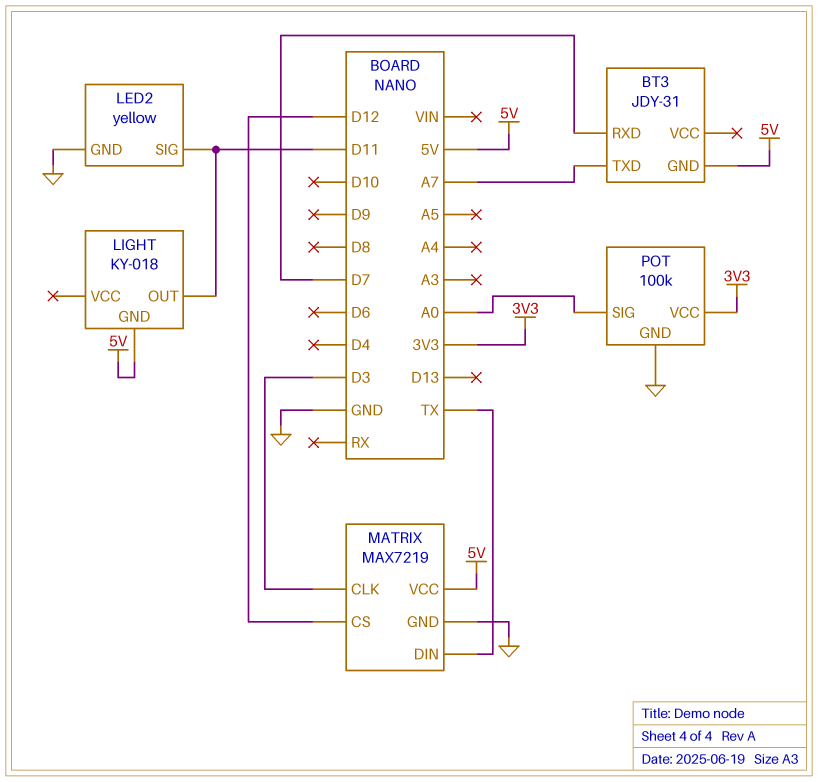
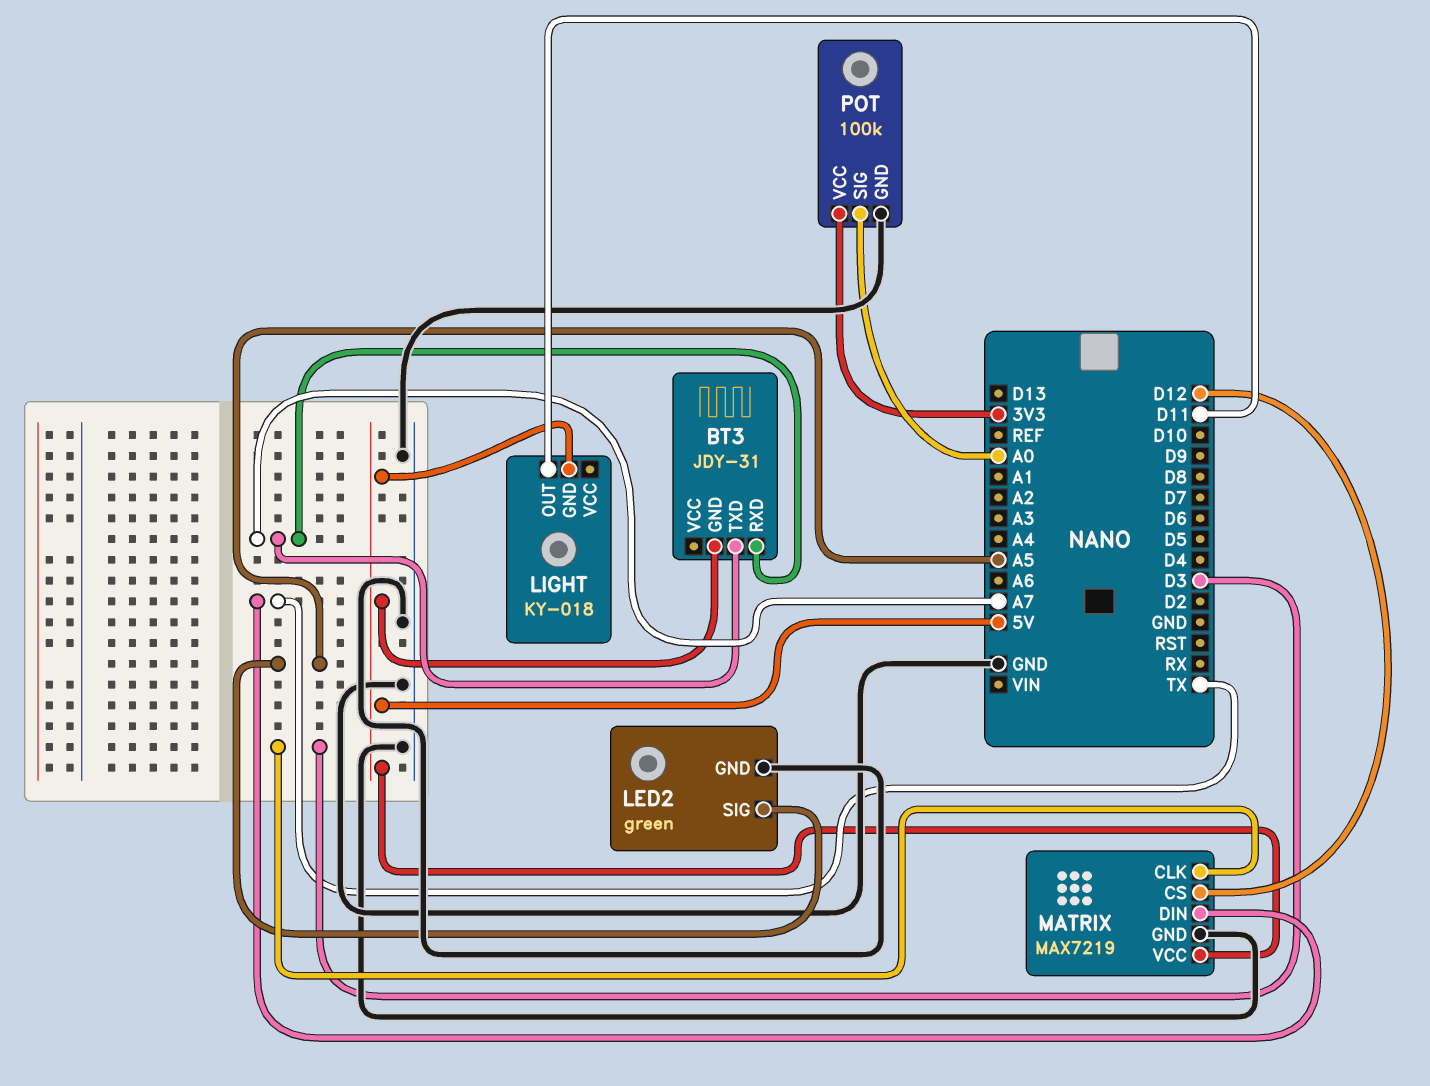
BT3 pin RXD: D7 -> A7
LED2: yellow -> green
LED2 pin SIG: D11 -> A5

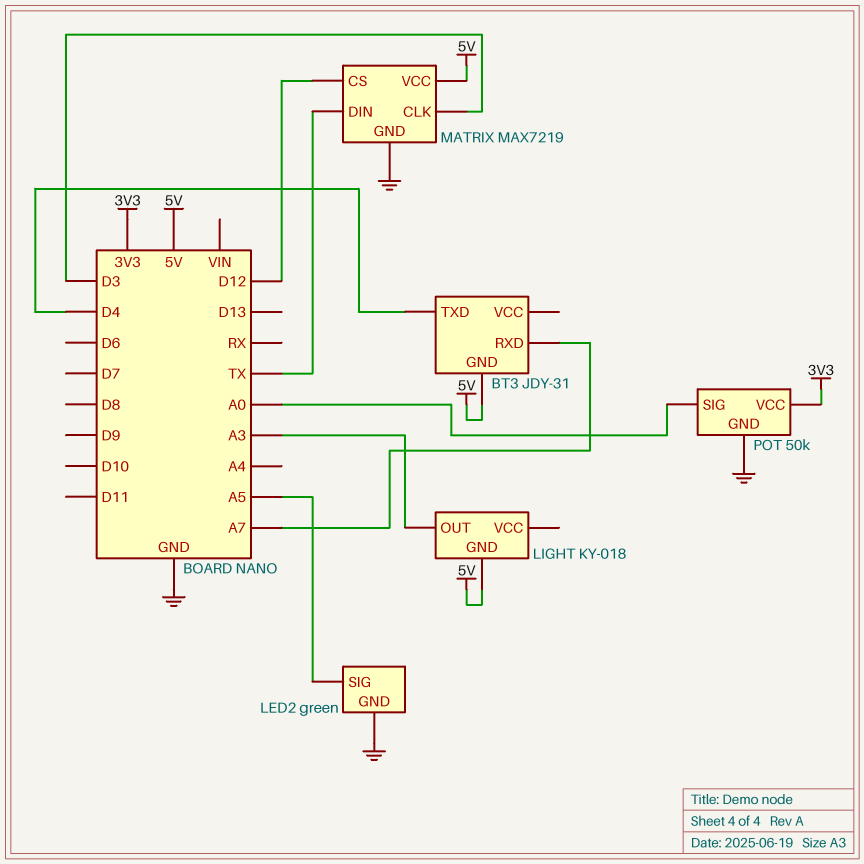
BT3 pin TXD: A7 -> D4
LIGHT pin OUT: D11 -> A3
POT: 100k -> 50k

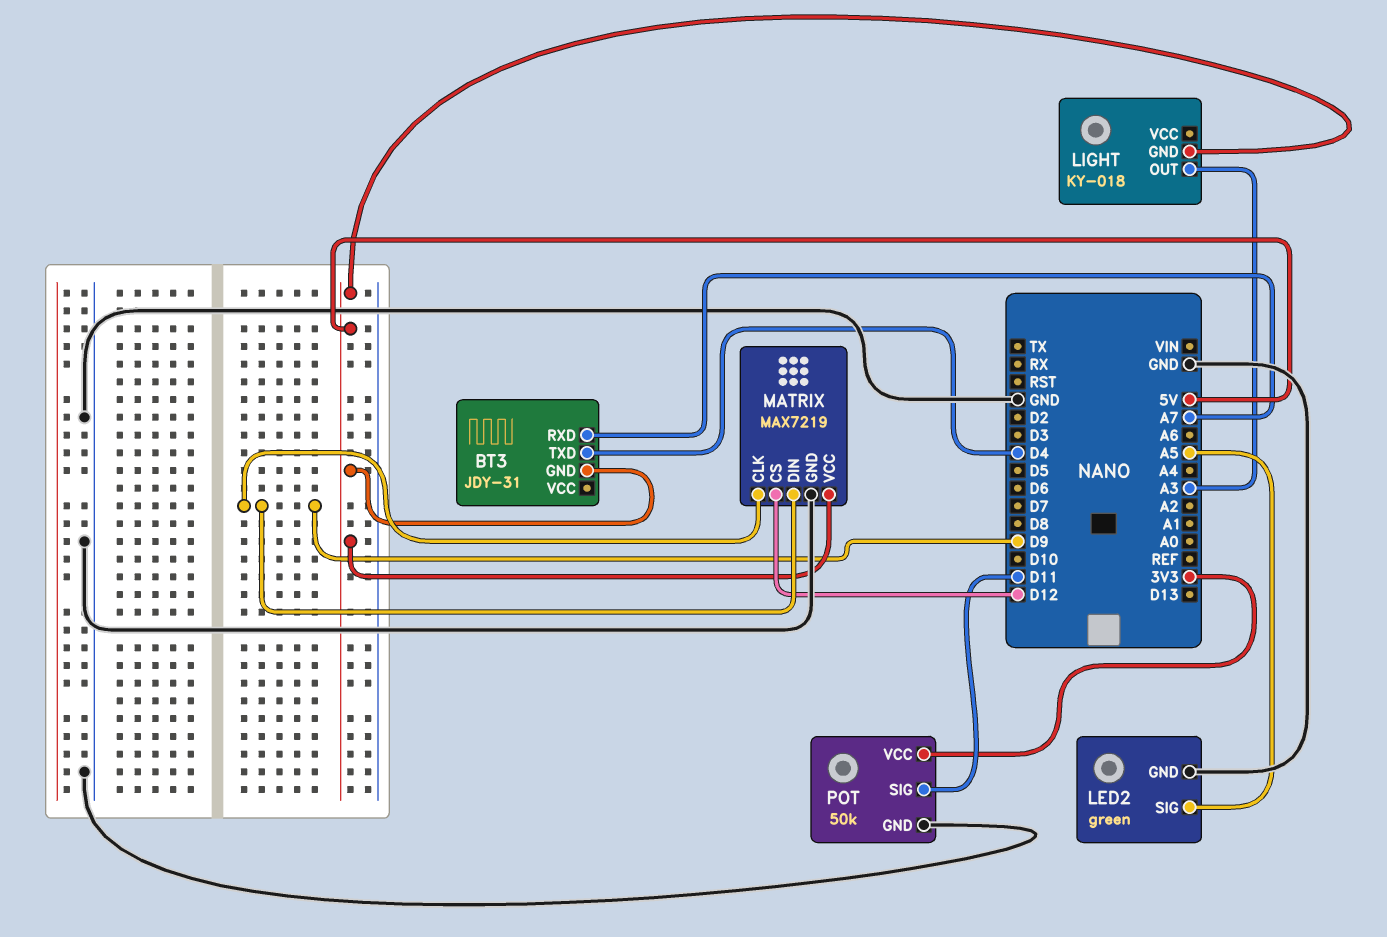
MATRIX pin CLK: D3 -> D9
MATRIX pin DIN: TX -> D9
POT pin SIG: A0 -> D11

